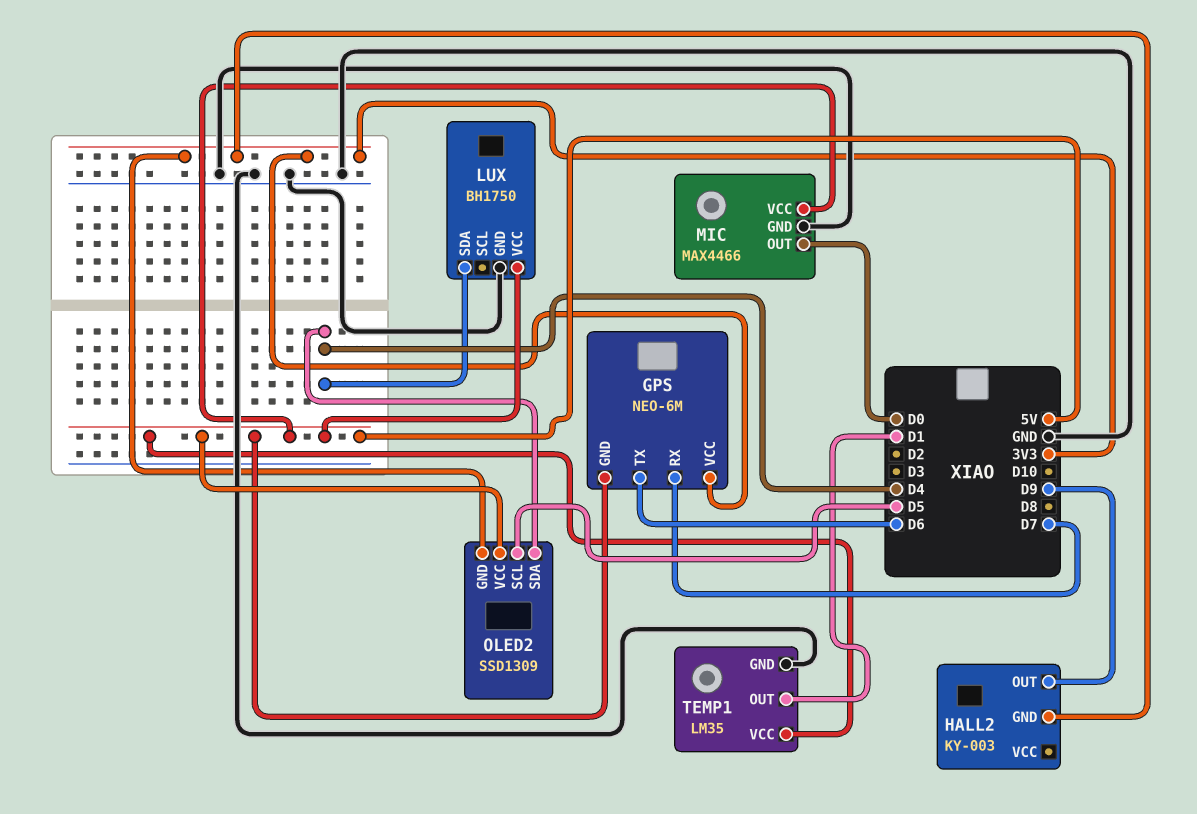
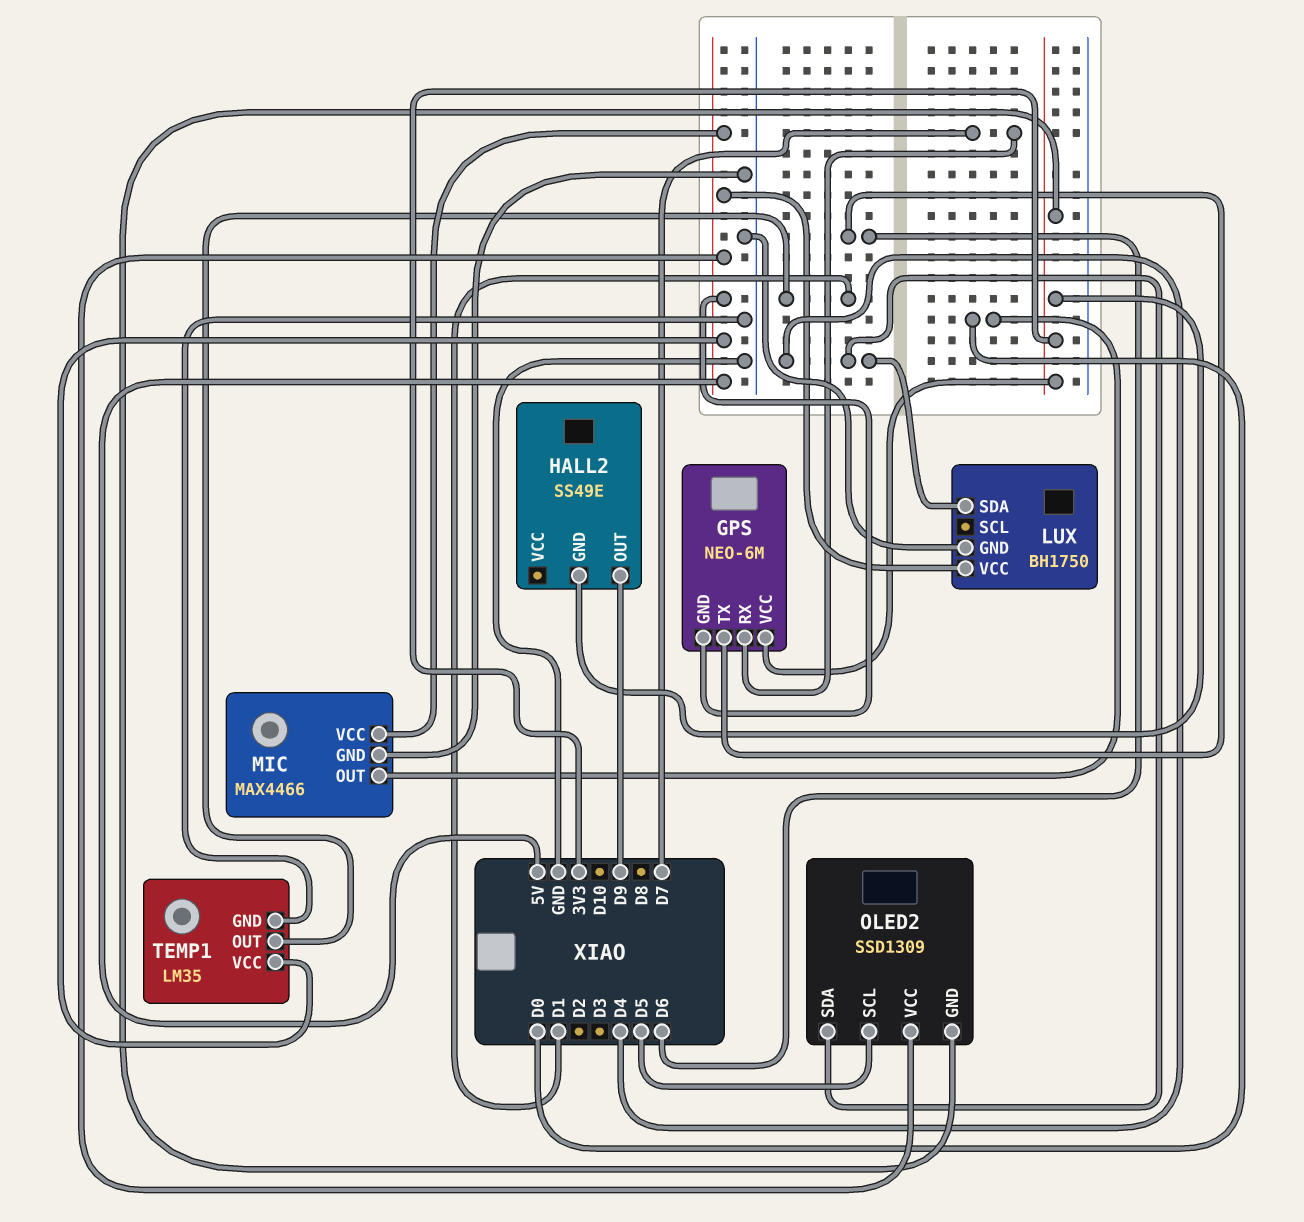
HALL2: KY-003 -> SS49E

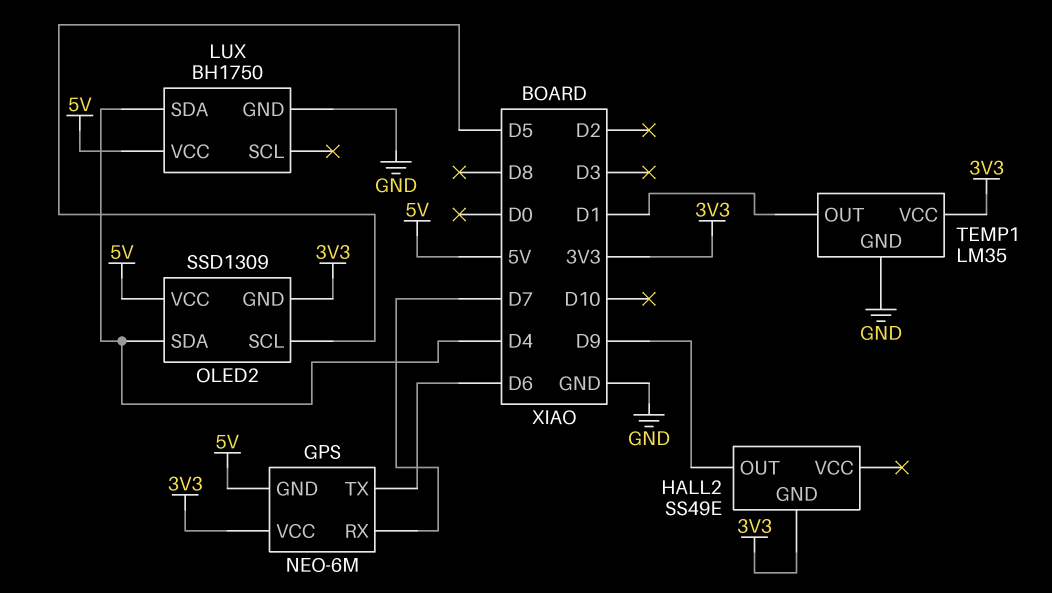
MIC: MAX4466 -> none
MIC pin GND: GND -> none
MIC pin OUT: D0 -> none
MIC pin VCC: 5V -> none
TEMP1 pin VCC: 5V -> 3V3

